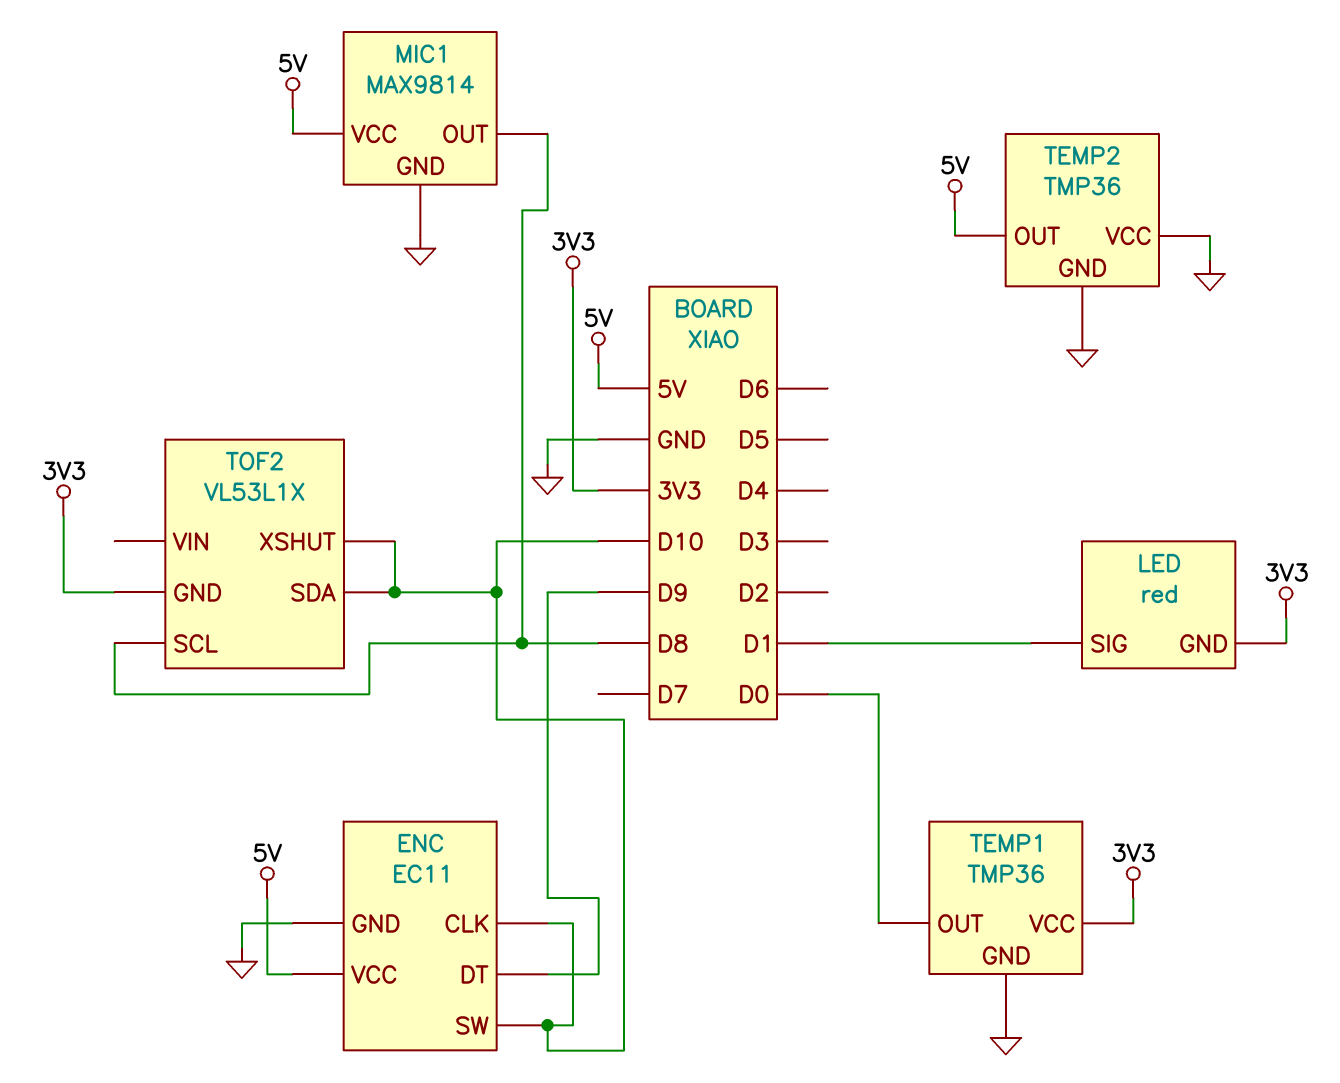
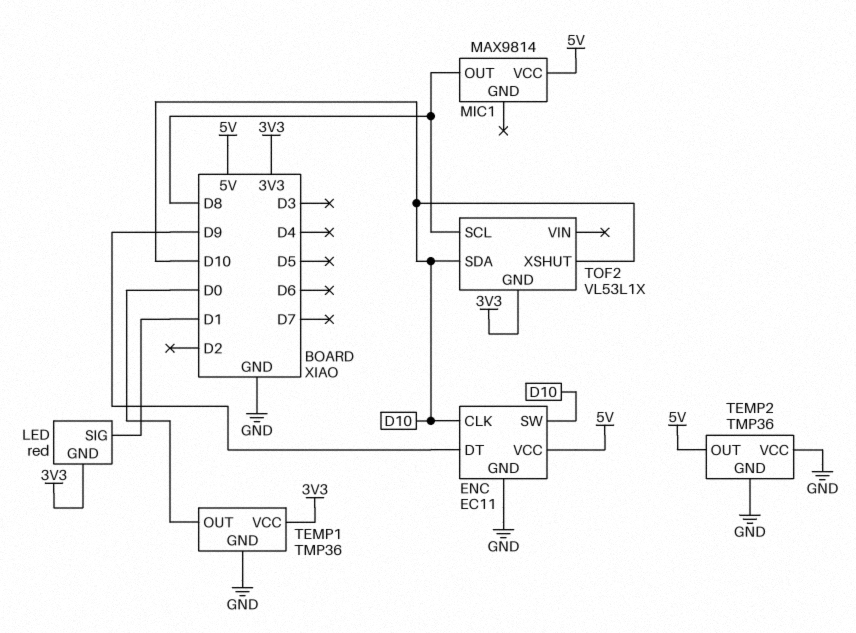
MIC1 pin GND: GND -> none

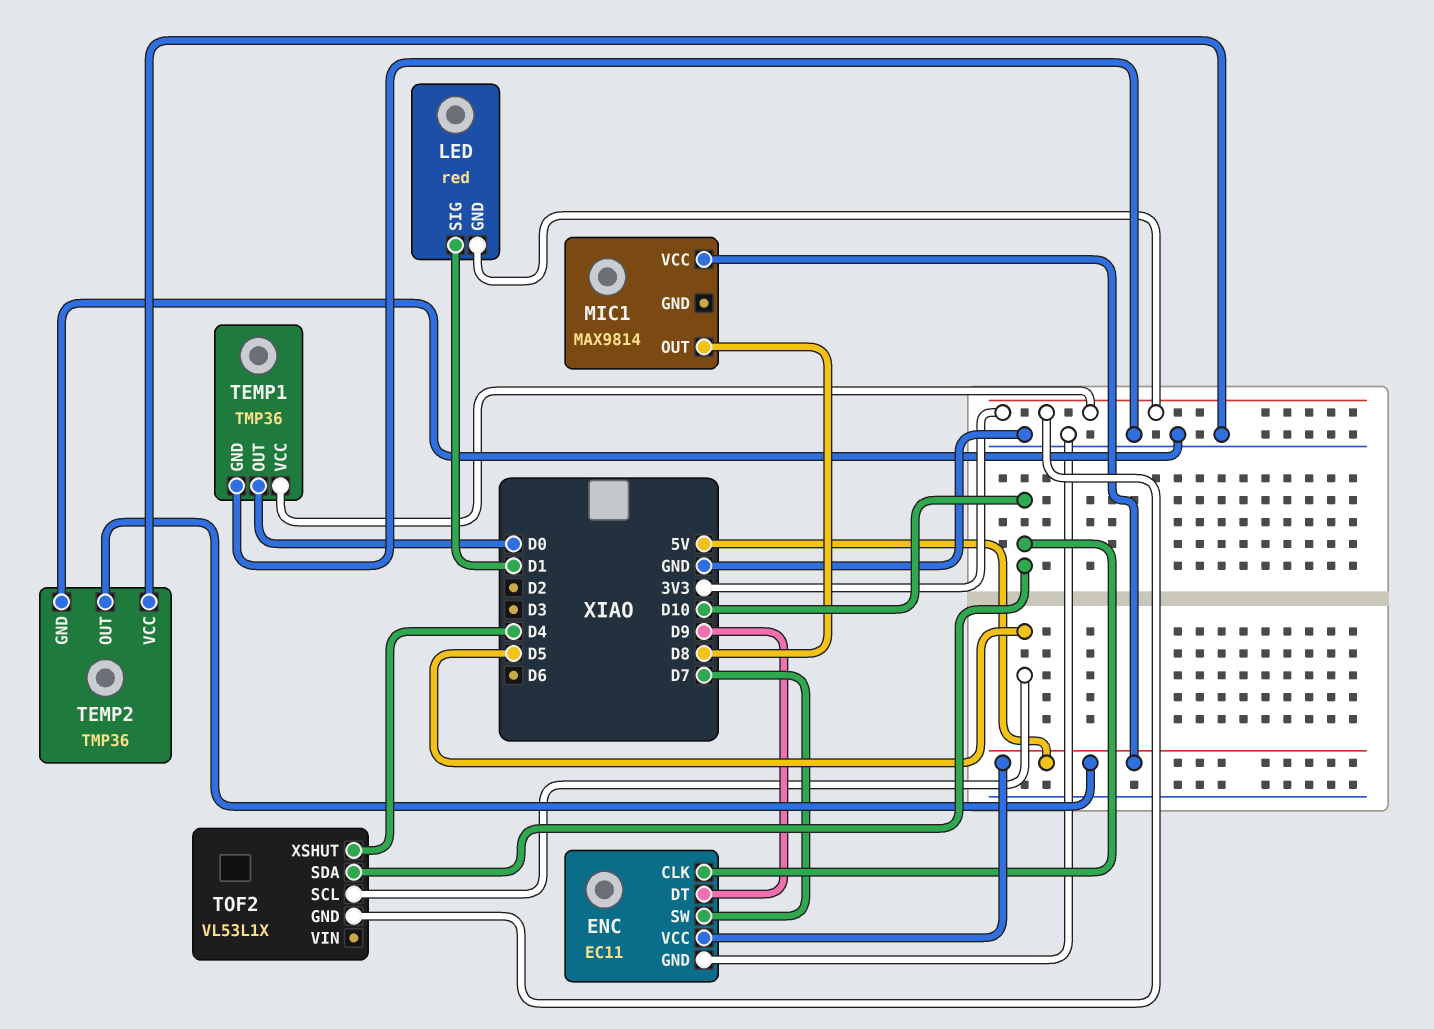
ENC pin SW: D10 -> D7
TOF2 pin SCL: D8 -> D5
TOF2 pin XSHUT: D10 -> D4

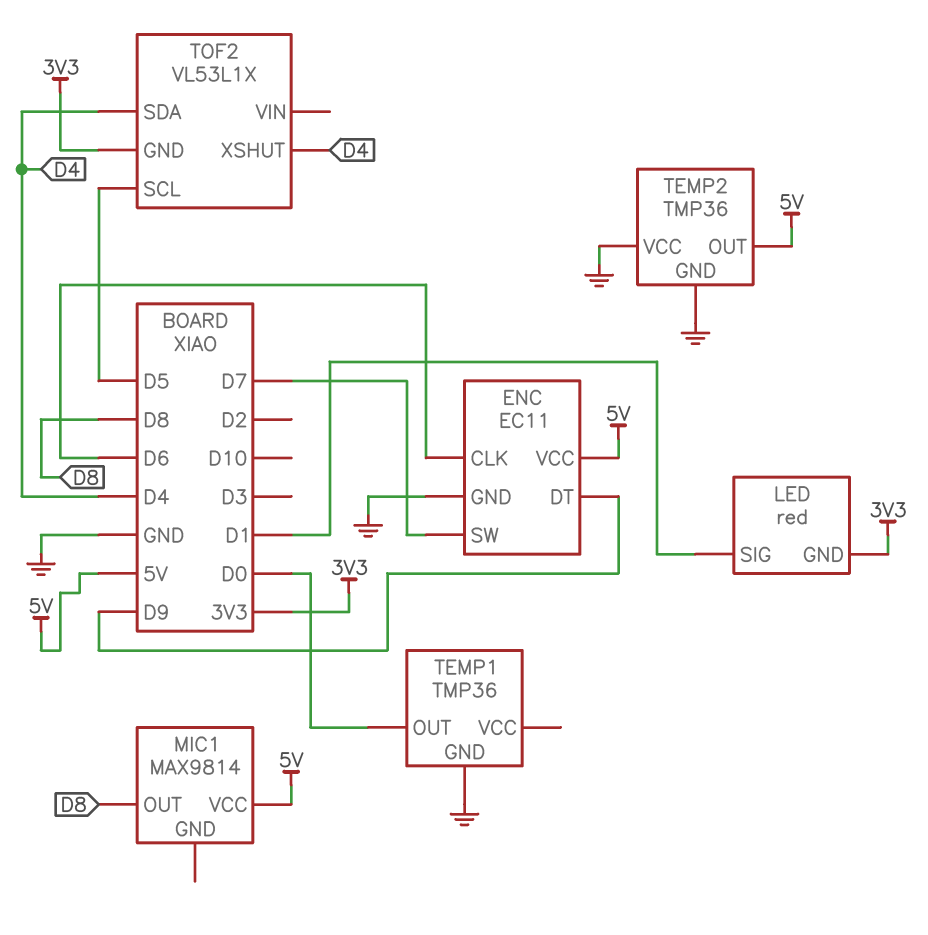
ENC pin CLK: D10 -> D6
TEMP1 pin VCC: 3V3 -> none
TOF2 pin SDA: D10 -> D4

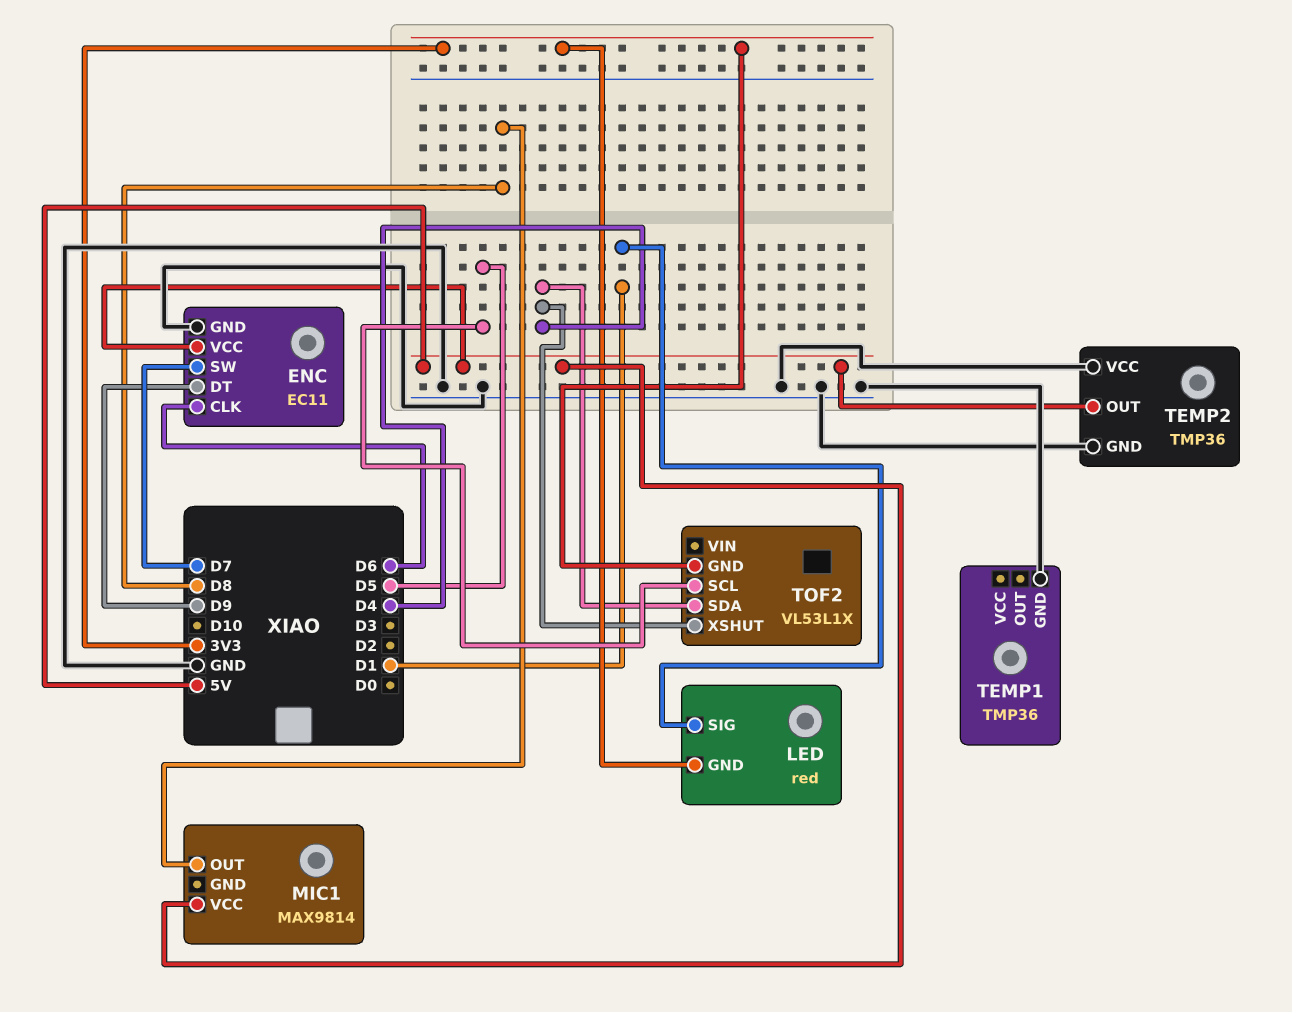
TEMP1 pin OUT: D0 -> none

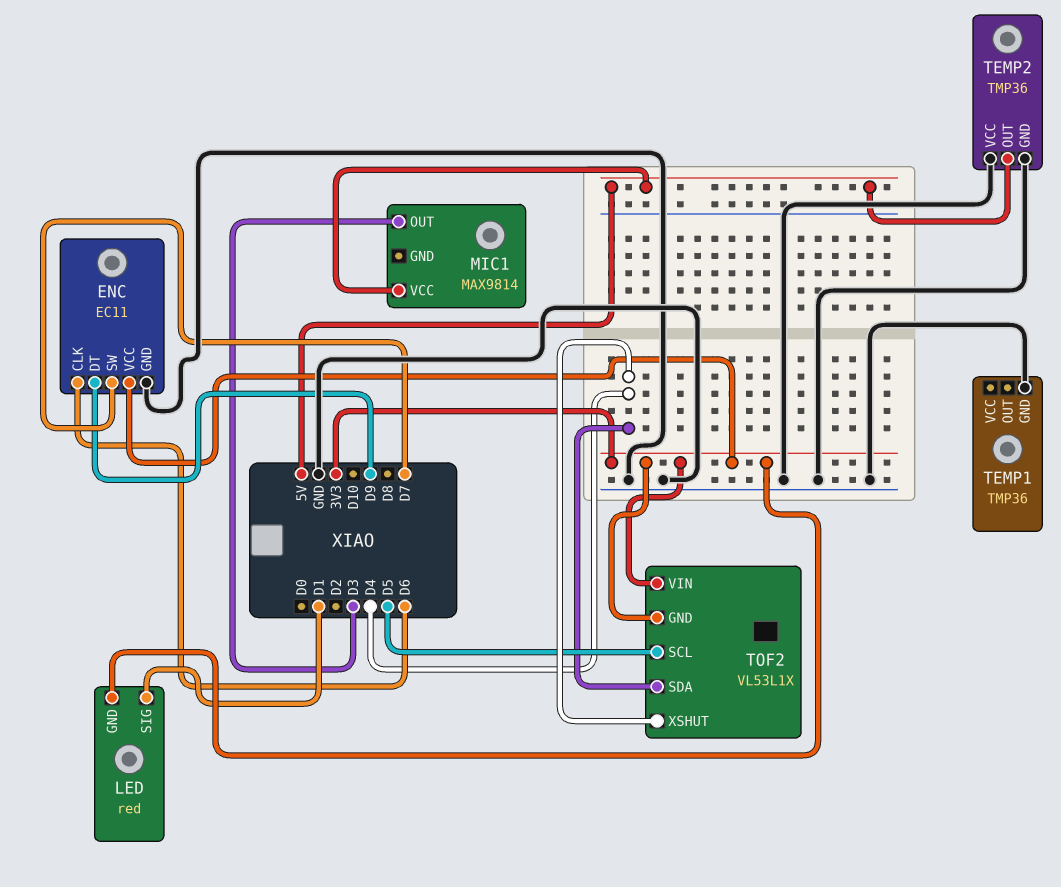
ENC pin VCC: 5V -> 3V3
MIC1 pin OUT: D8 -> D3
TOF2 pin VIN: none -> 3V3

